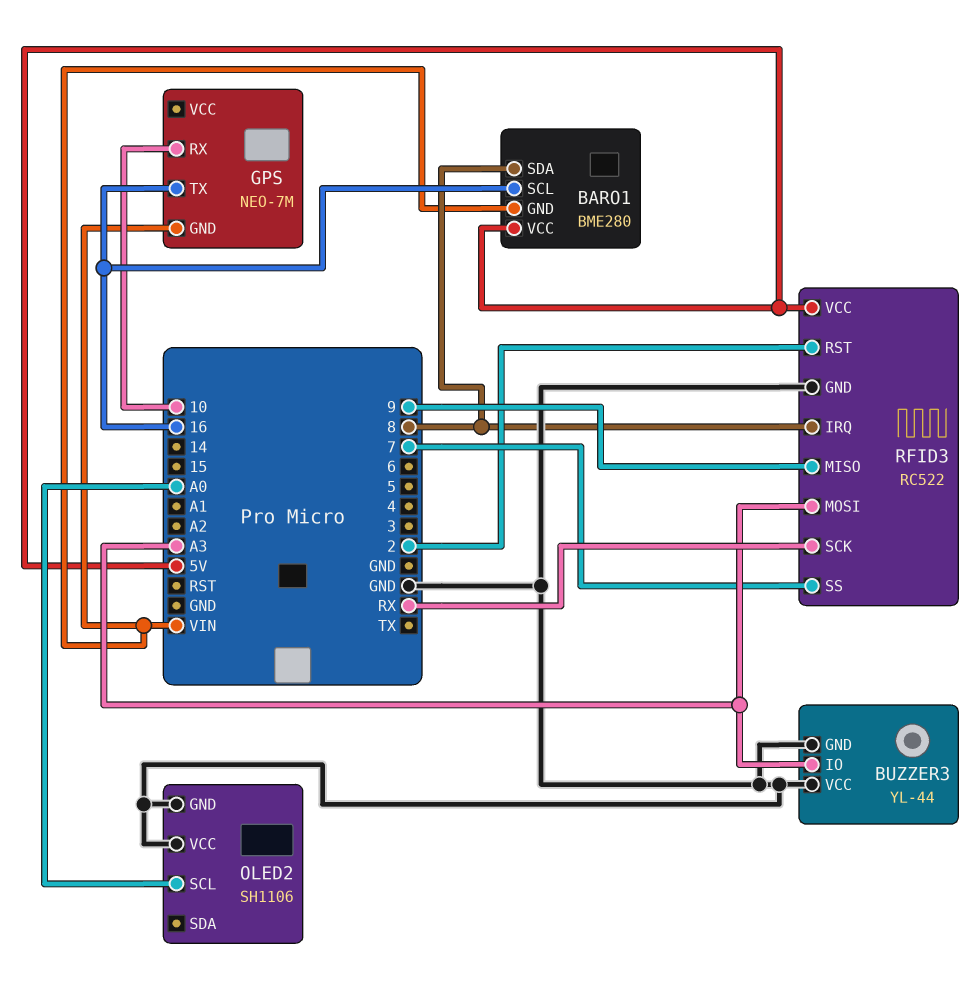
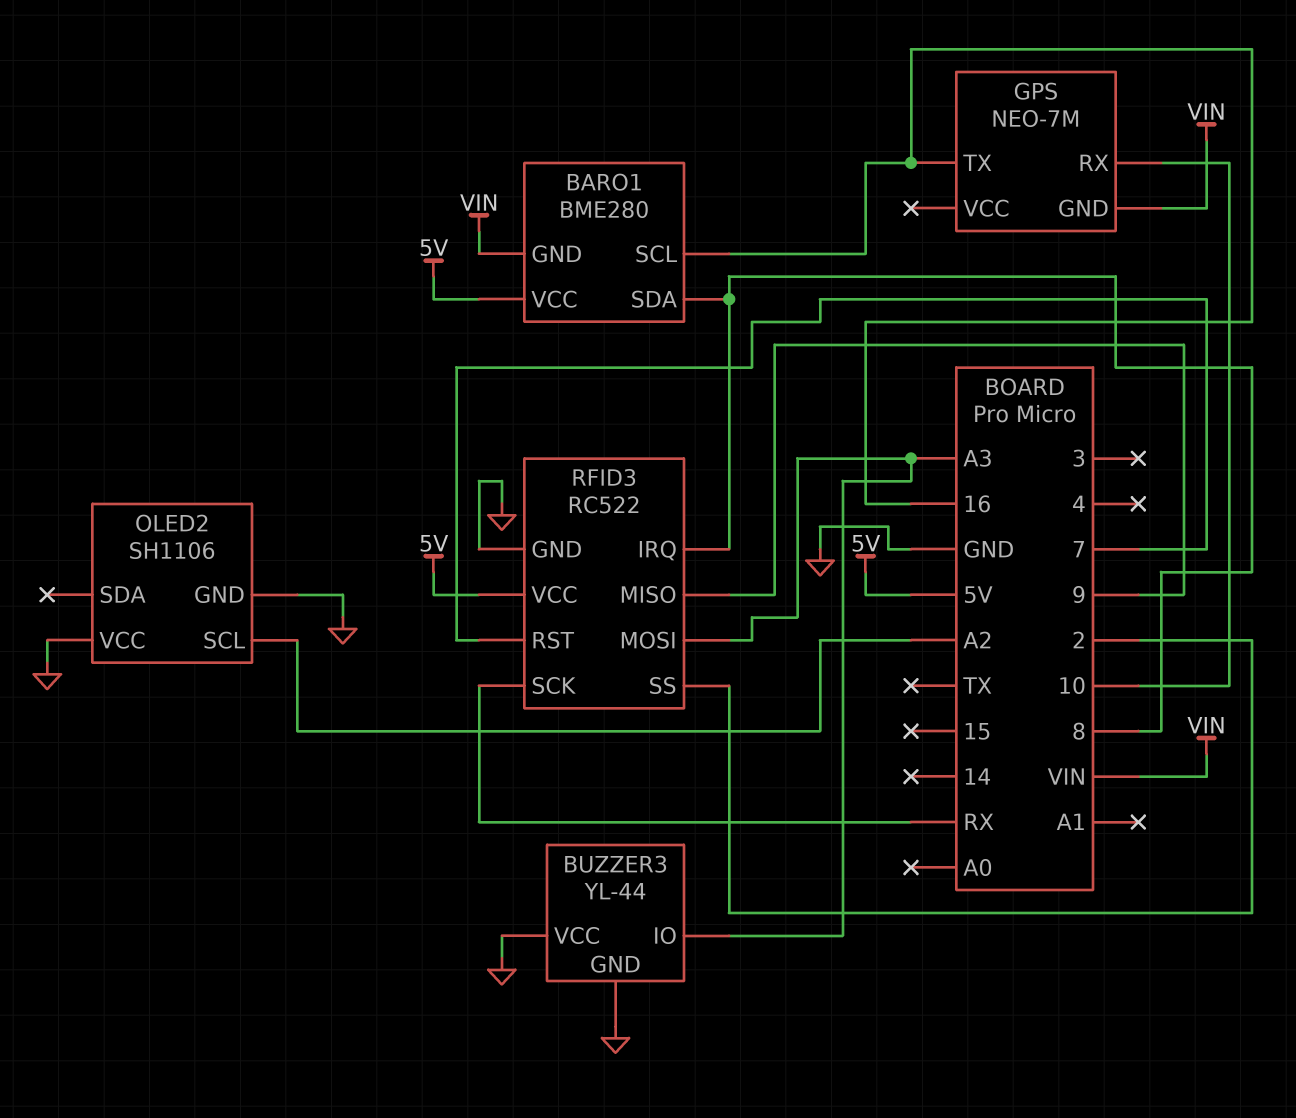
OLED2 pin SCL: A0 -> A2
RFID3 pin RST: 2 -> 7
RFID3 pin SS: 7 -> 2

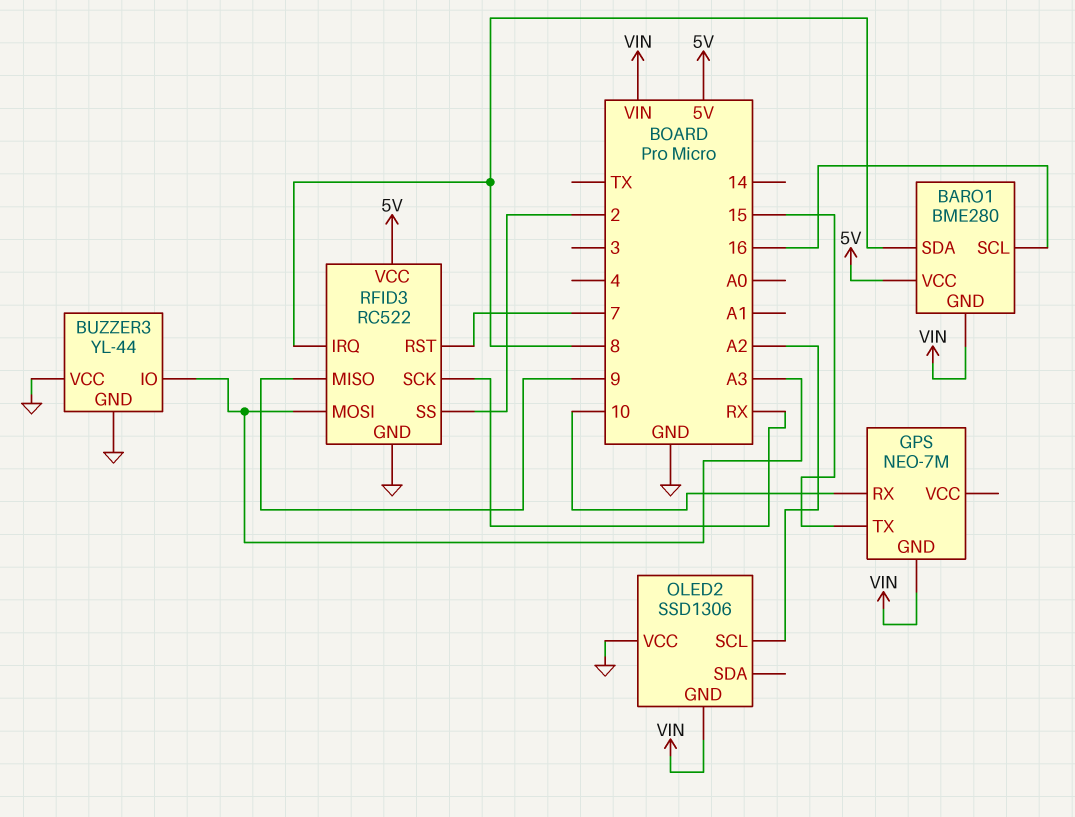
GPS pin TX: 16 -> 15
OLED2: SH1106 -> SSD1306
OLED2 pin GND: GND -> VIN

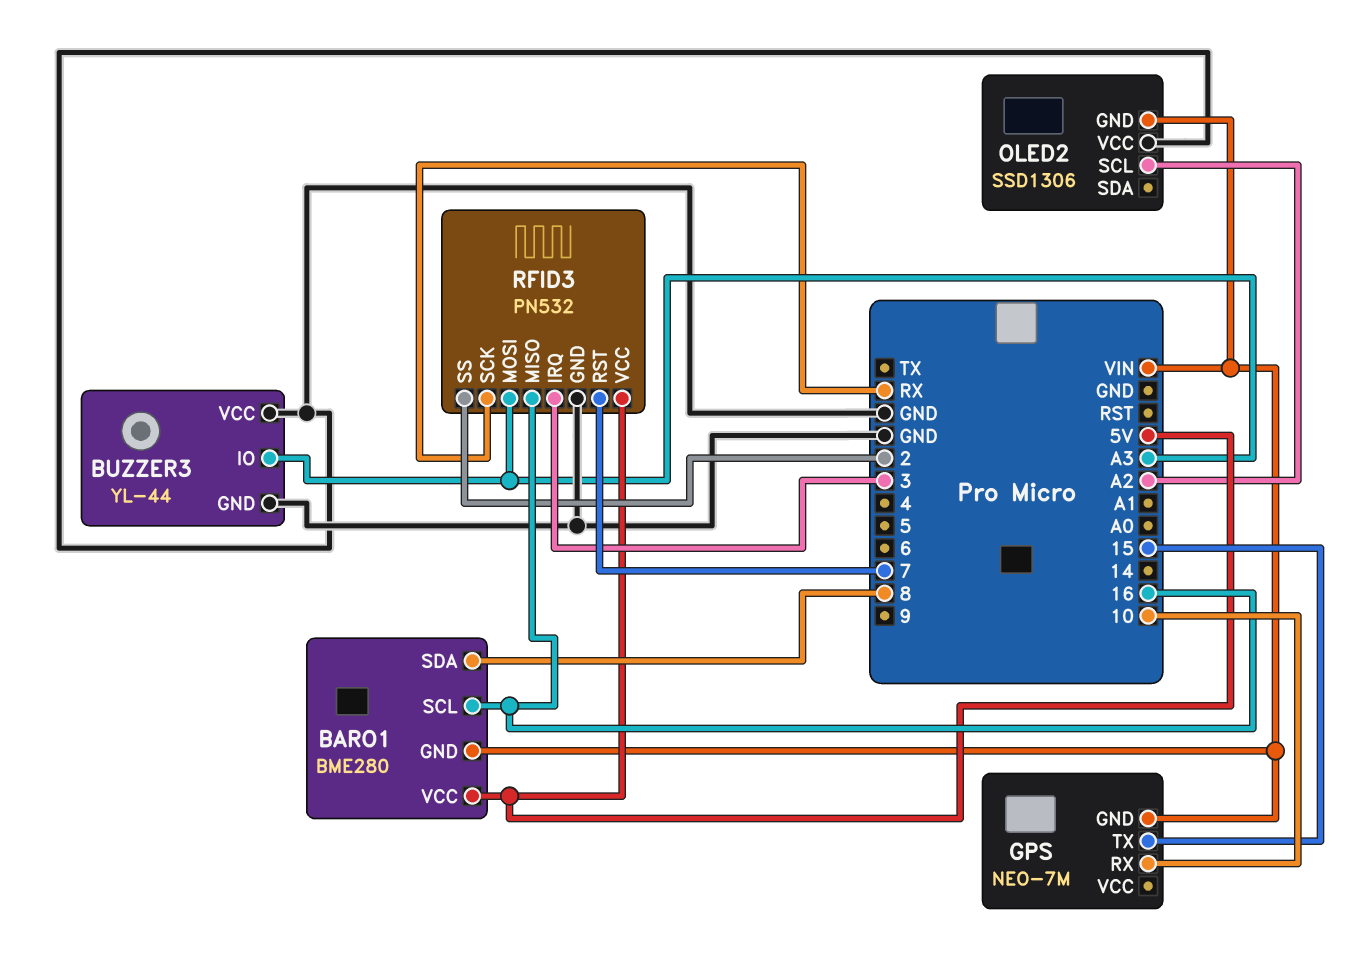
RFID3: RC522 -> PN532
RFID3 pin IRQ: 8 -> 3
RFID3 pin MISO: 9 -> 16

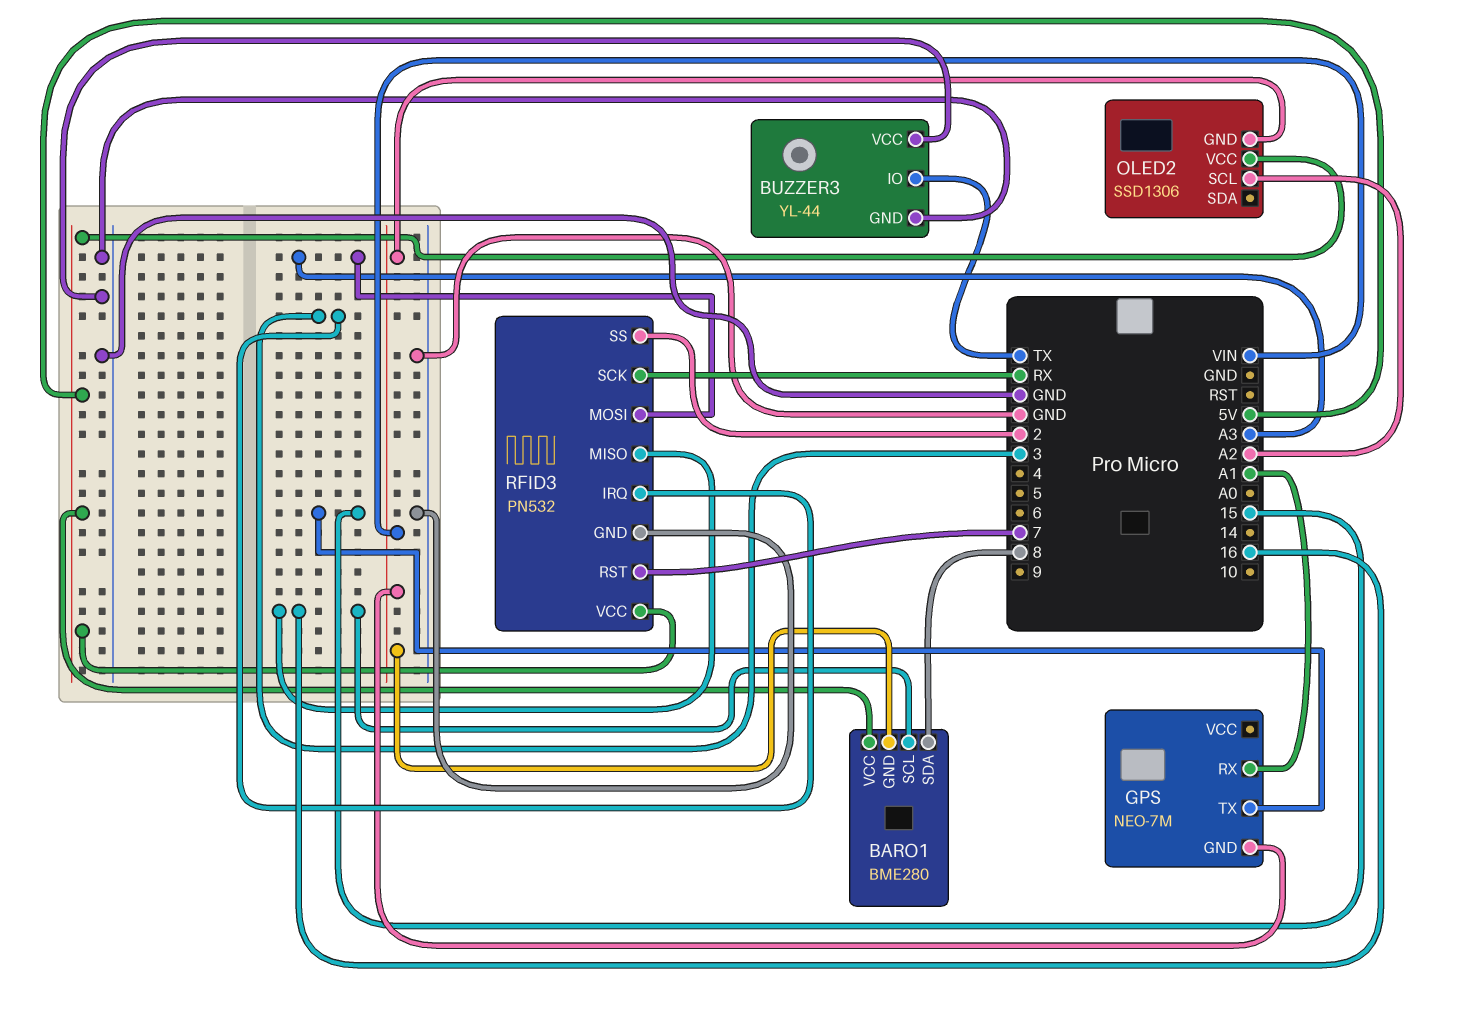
BUZZER3 pin IO: A3 -> TX
GPS pin RX: 10 -> A1
OLED2 pin VCC: GND -> 5V

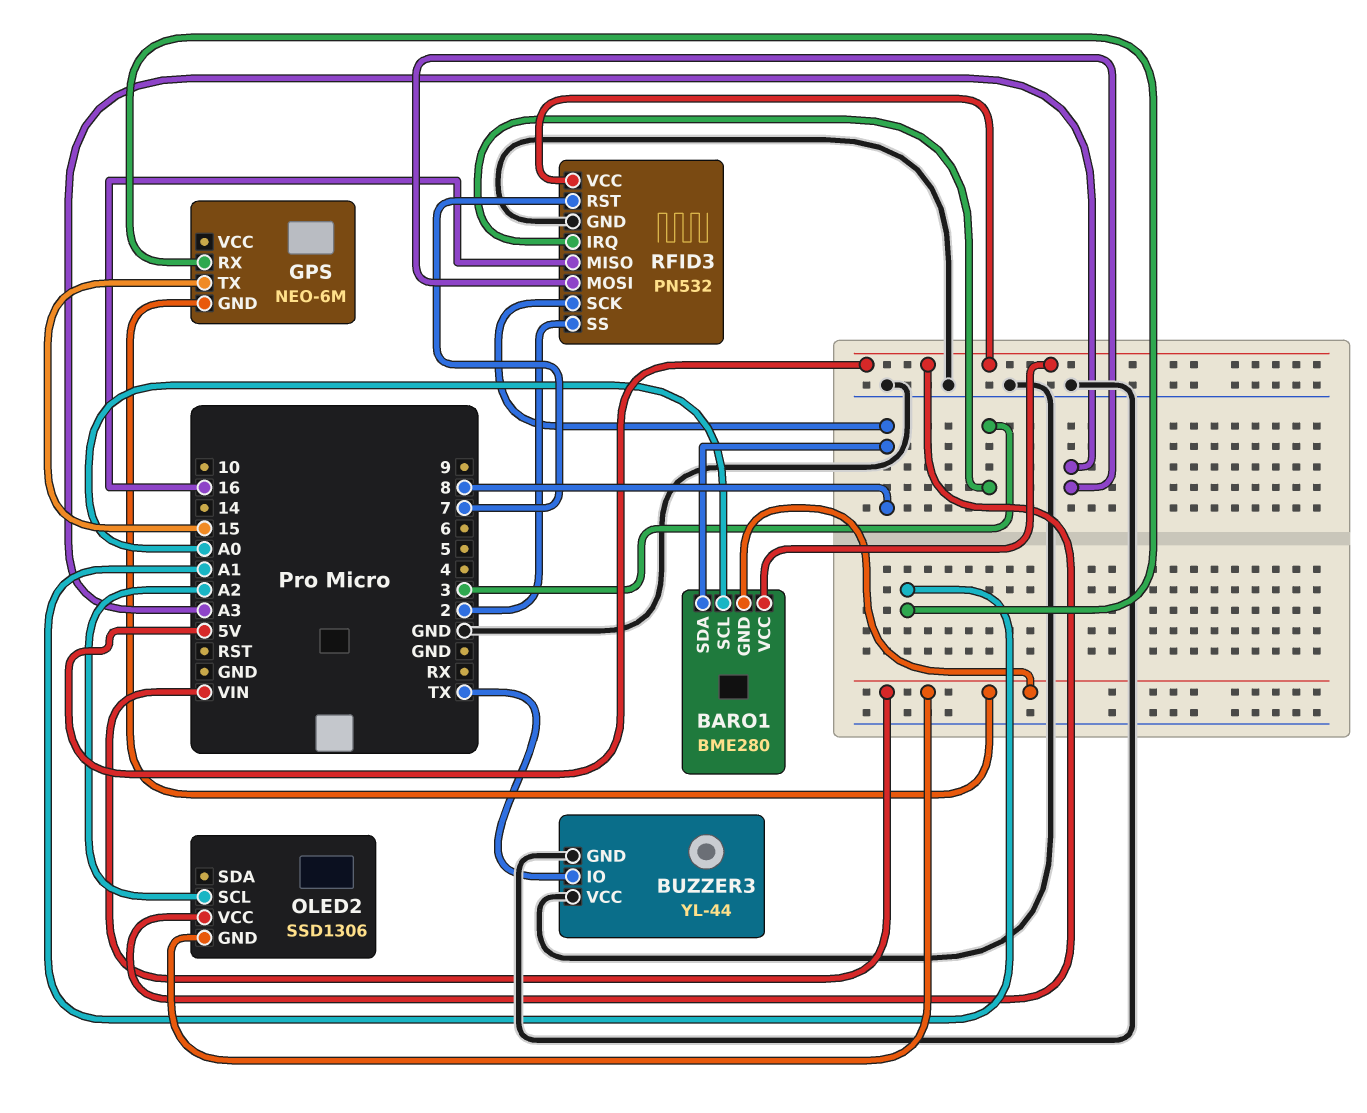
BARO1 pin SCL: 16 -> A0
GPS: NEO-7M -> NEO-6M
RFID3 pin SCK: RX -> 8

